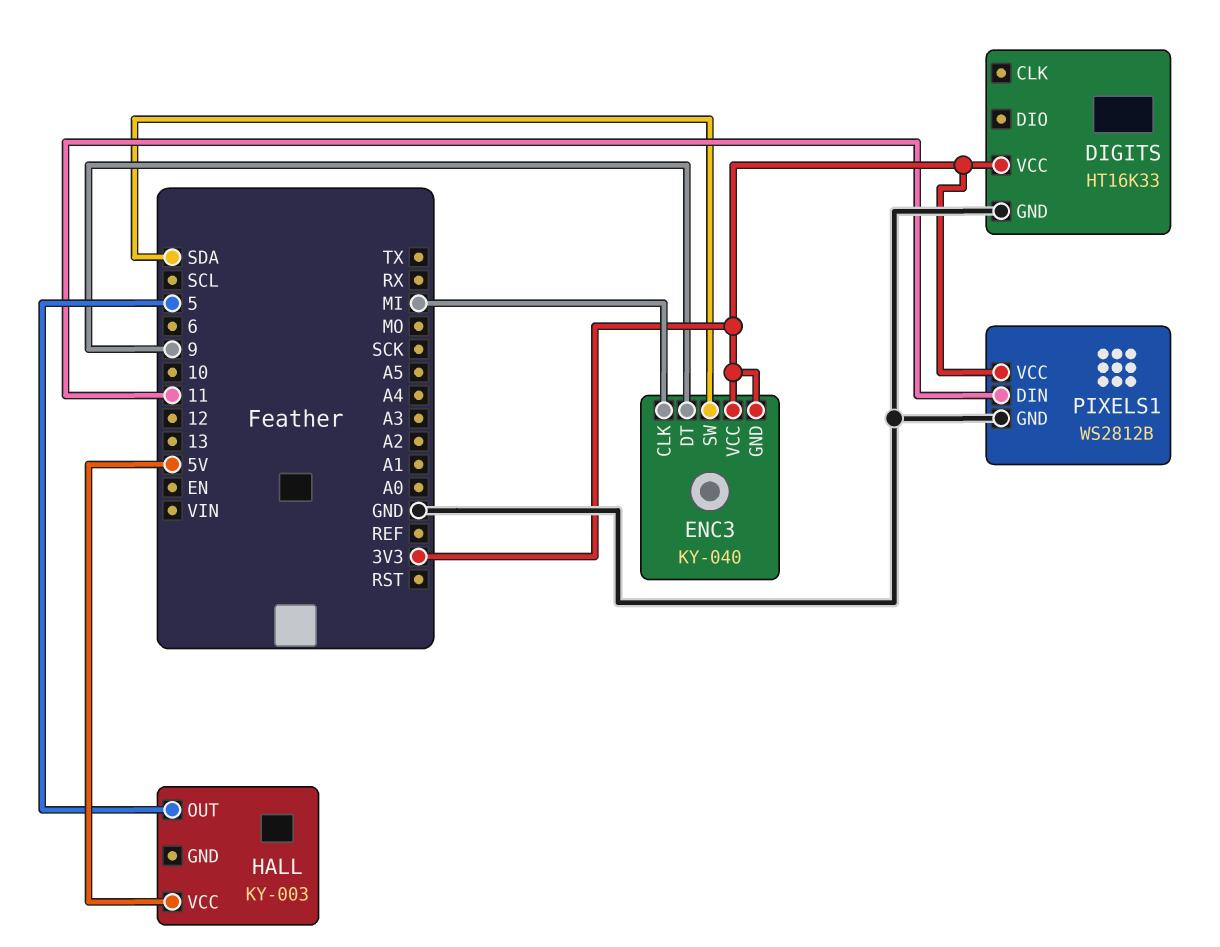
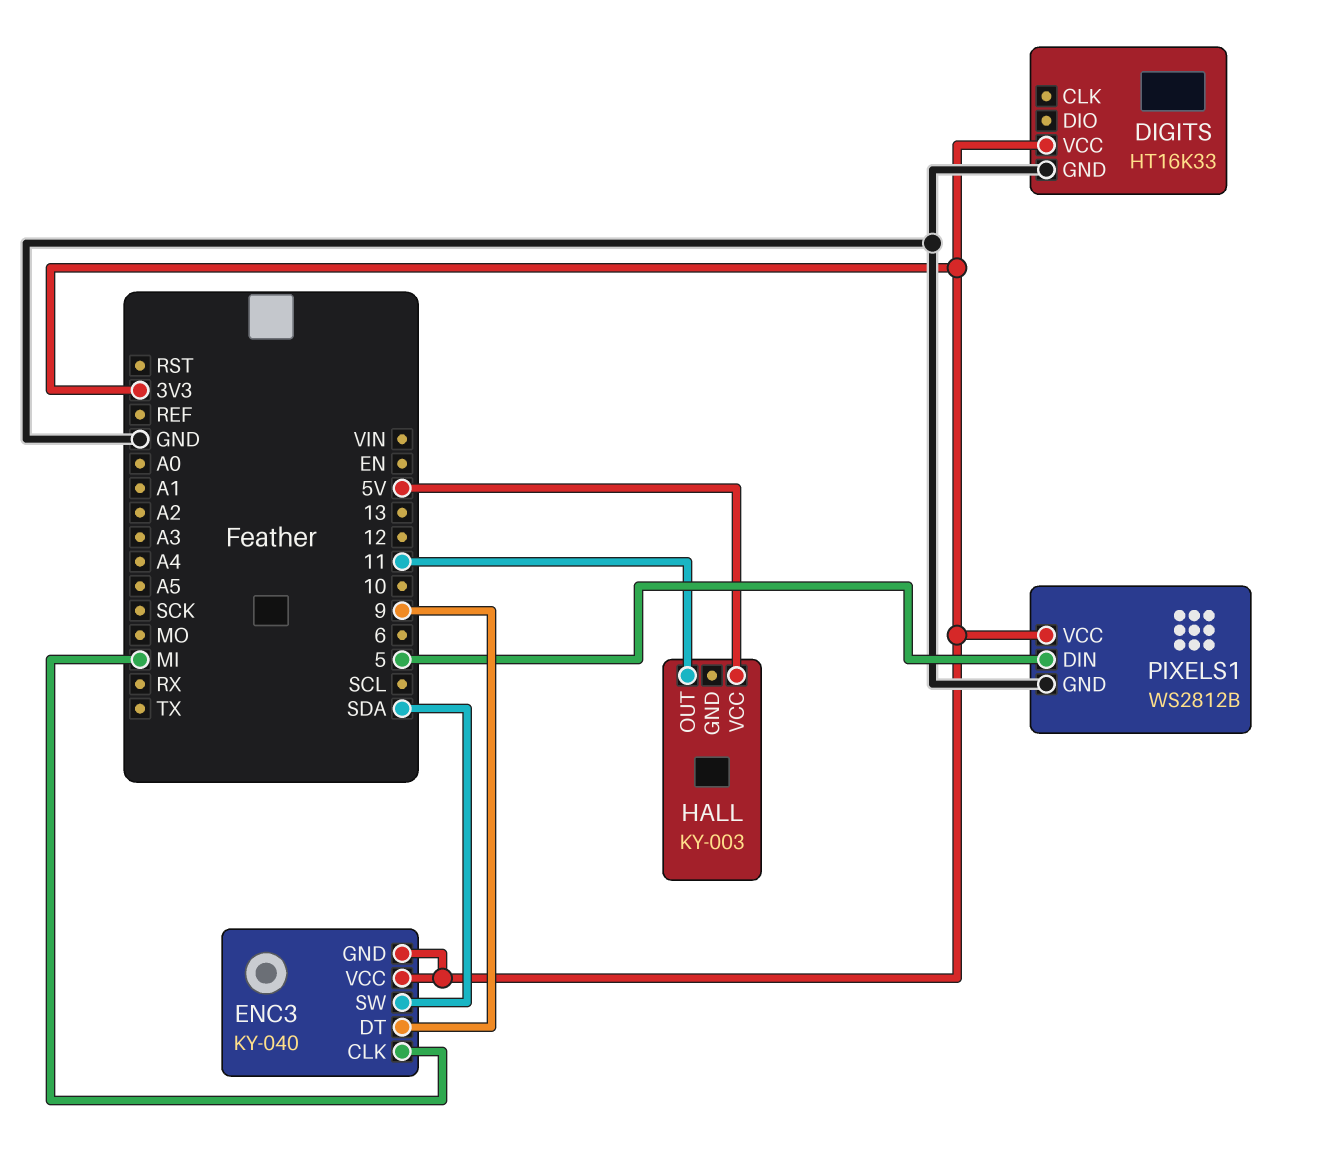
HALL pin OUT: 5 -> 11
PIXELS1 pin DIN: 11 -> 5

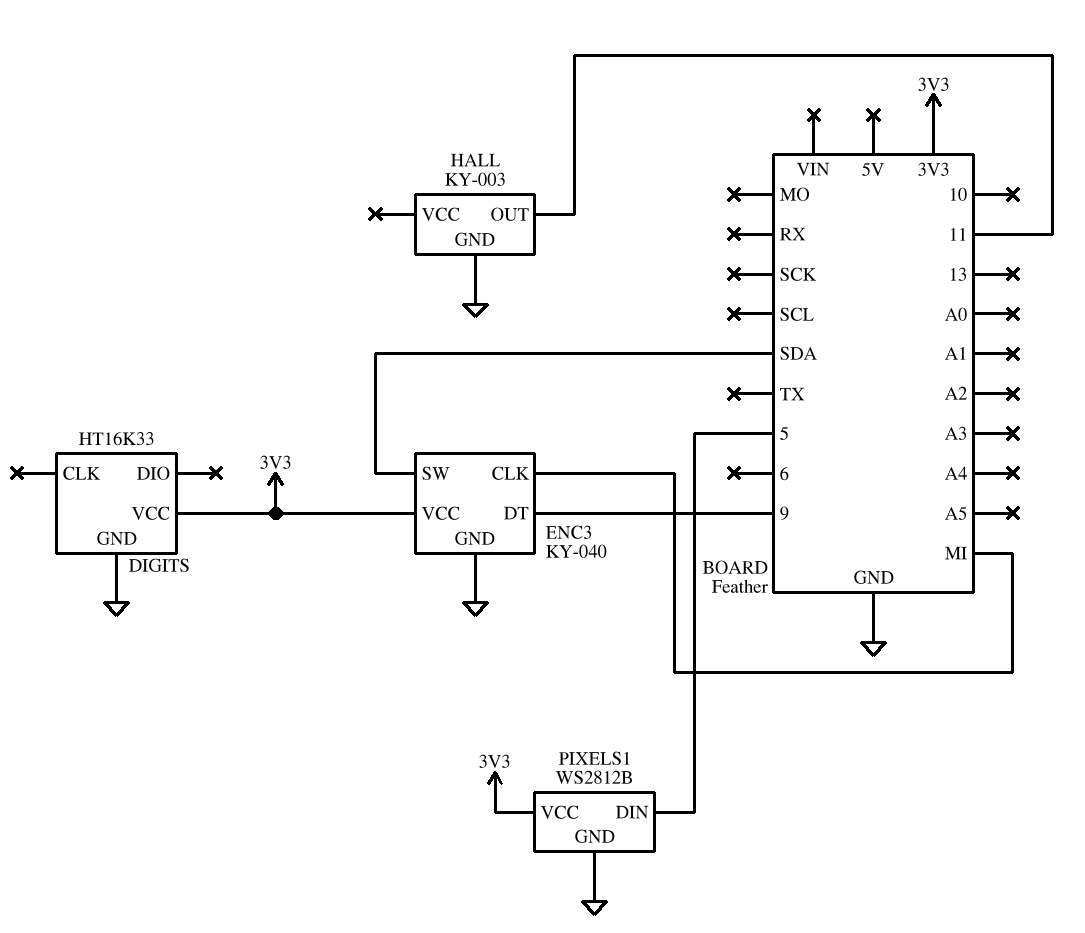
ENC3 pin GND: 3V3 -> GND
HALL pin GND: none -> GND
HALL pin VCC: 5V -> none

